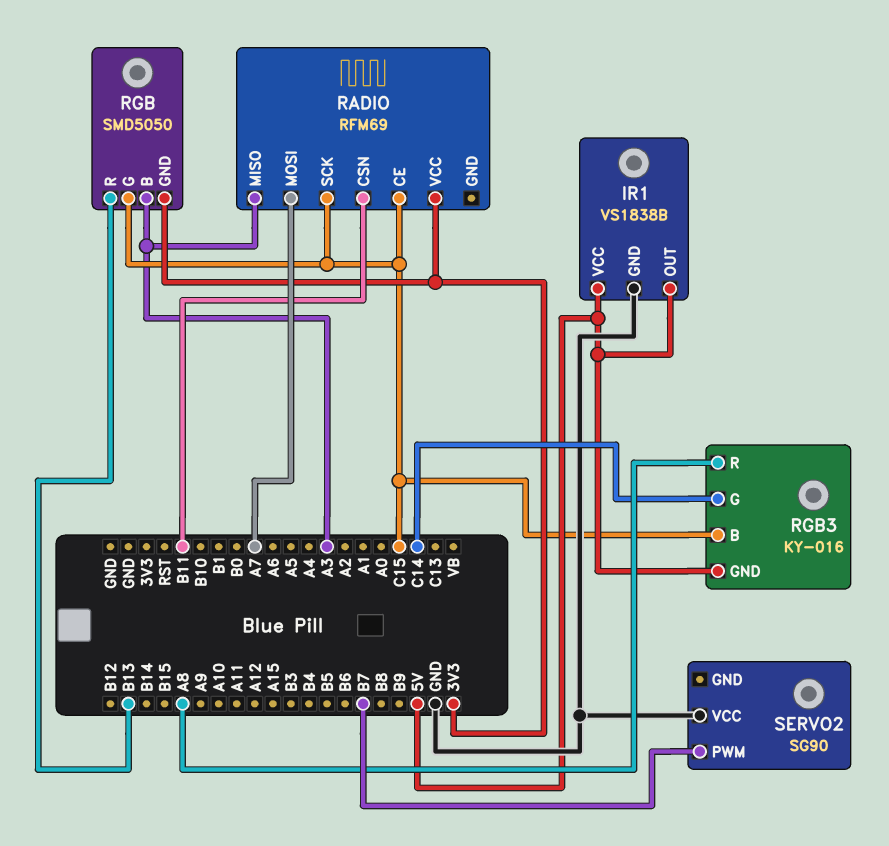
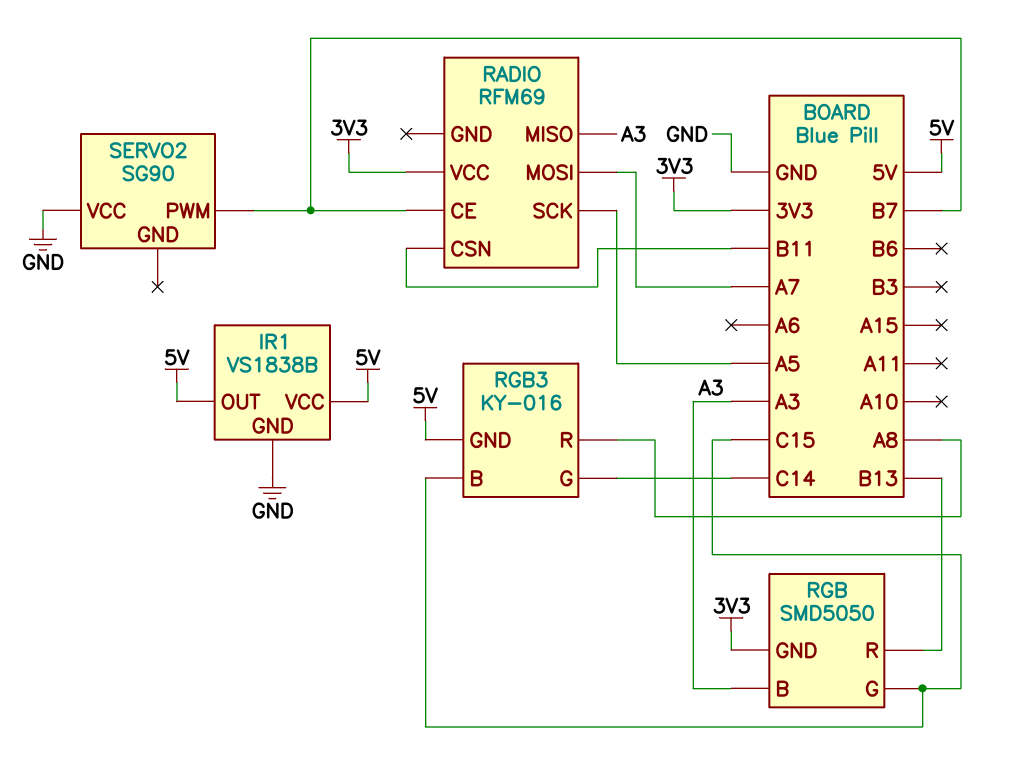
RADIO pin CE: C15 -> B7
RADIO pin SCK: C15 -> A5

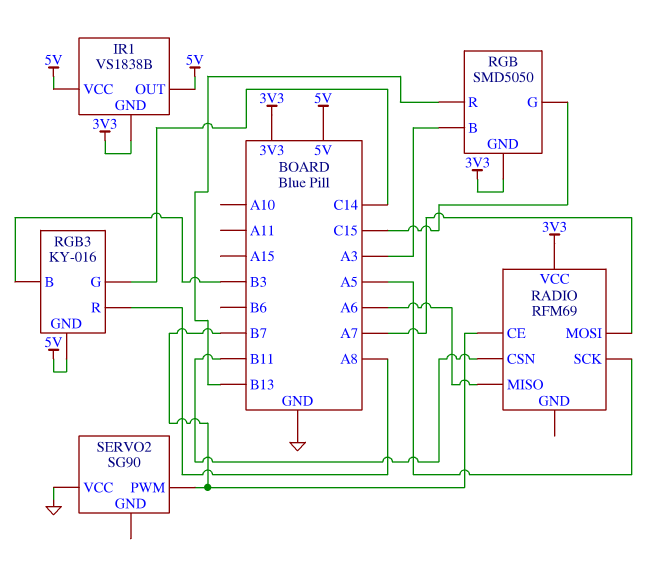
IR1 pin GND: GND -> 3V3
RADIO pin MISO: A3 -> A6
RGB3 pin B: C15 -> B3

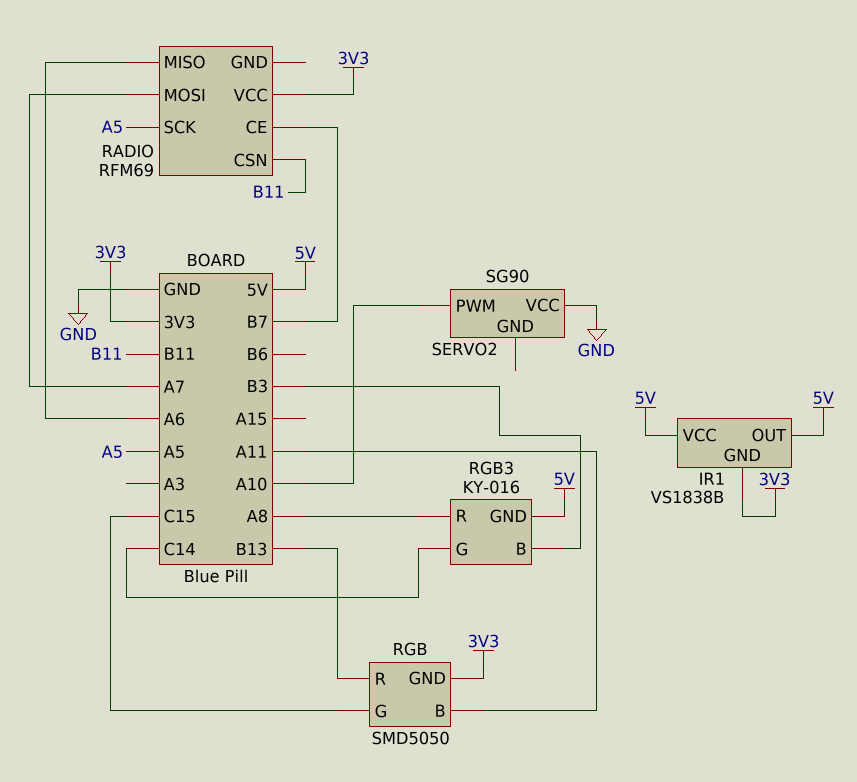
RGB pin B: A3 -> A11
SERVO2 pin PWM: B7 -> A10

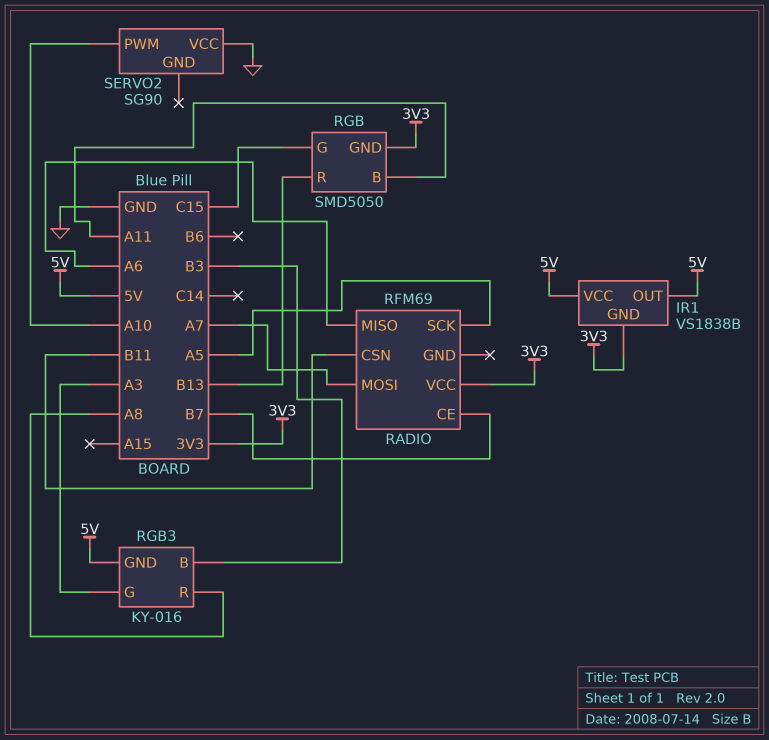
RGB3 pin G: C14 -> A3

